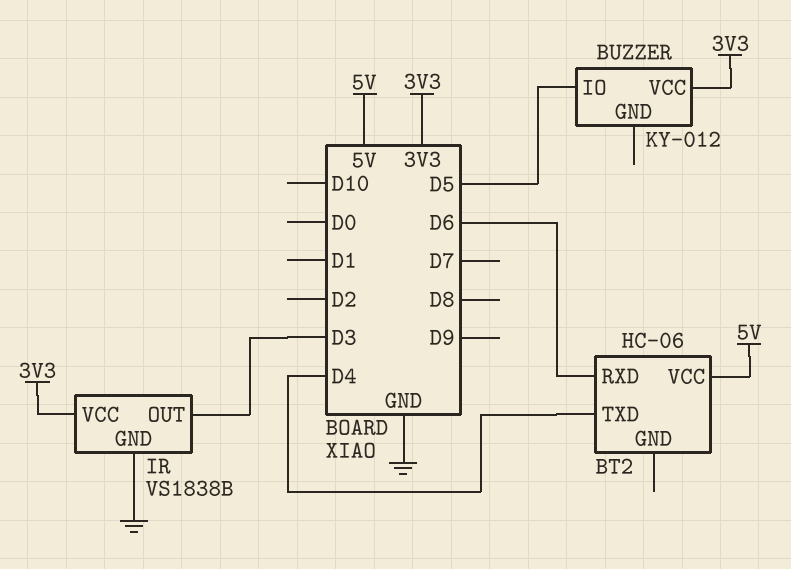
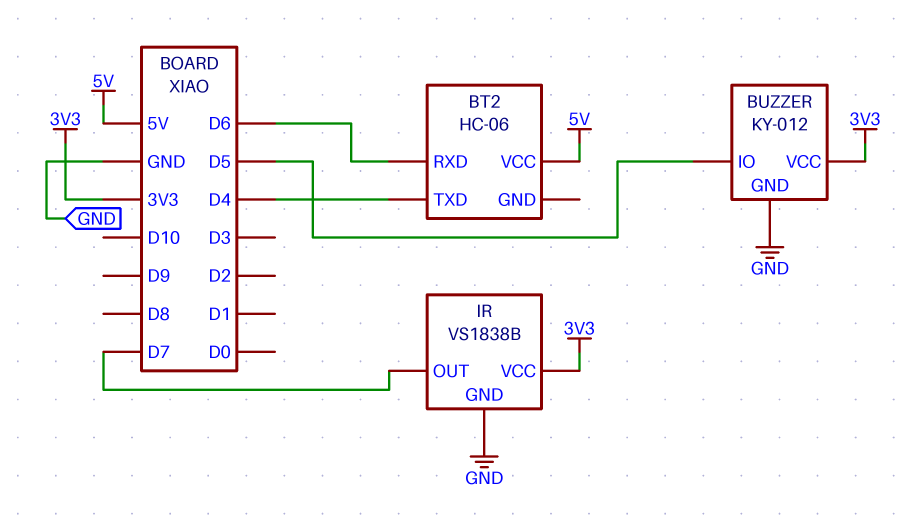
BUZZER pin GND: none -> GND
IR pin OUT: D3 -> D7

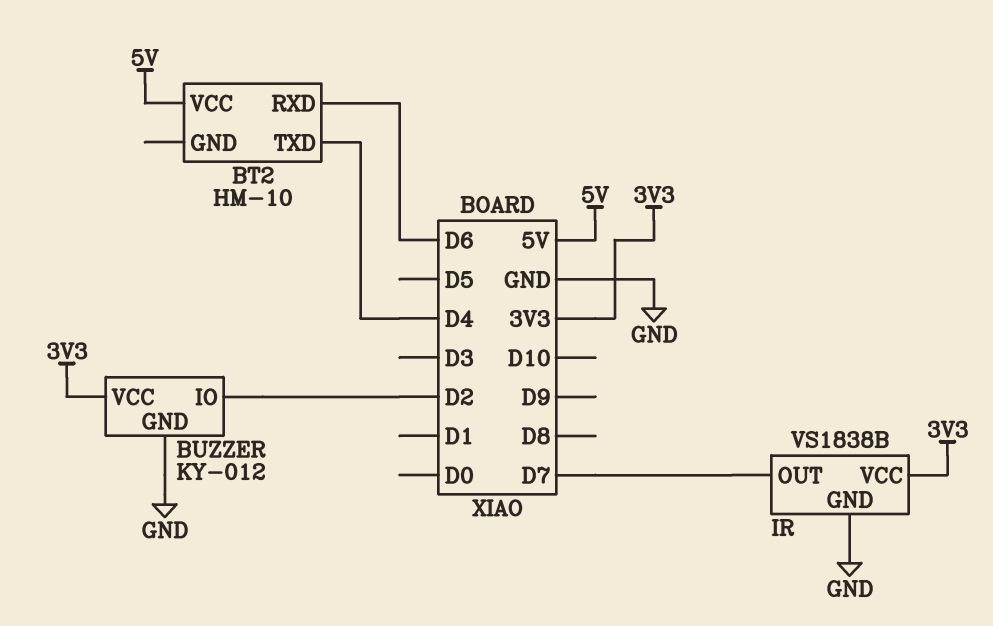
BT2: HC-06 -> HM-10
BUZZER pin IO: D5 -> D2

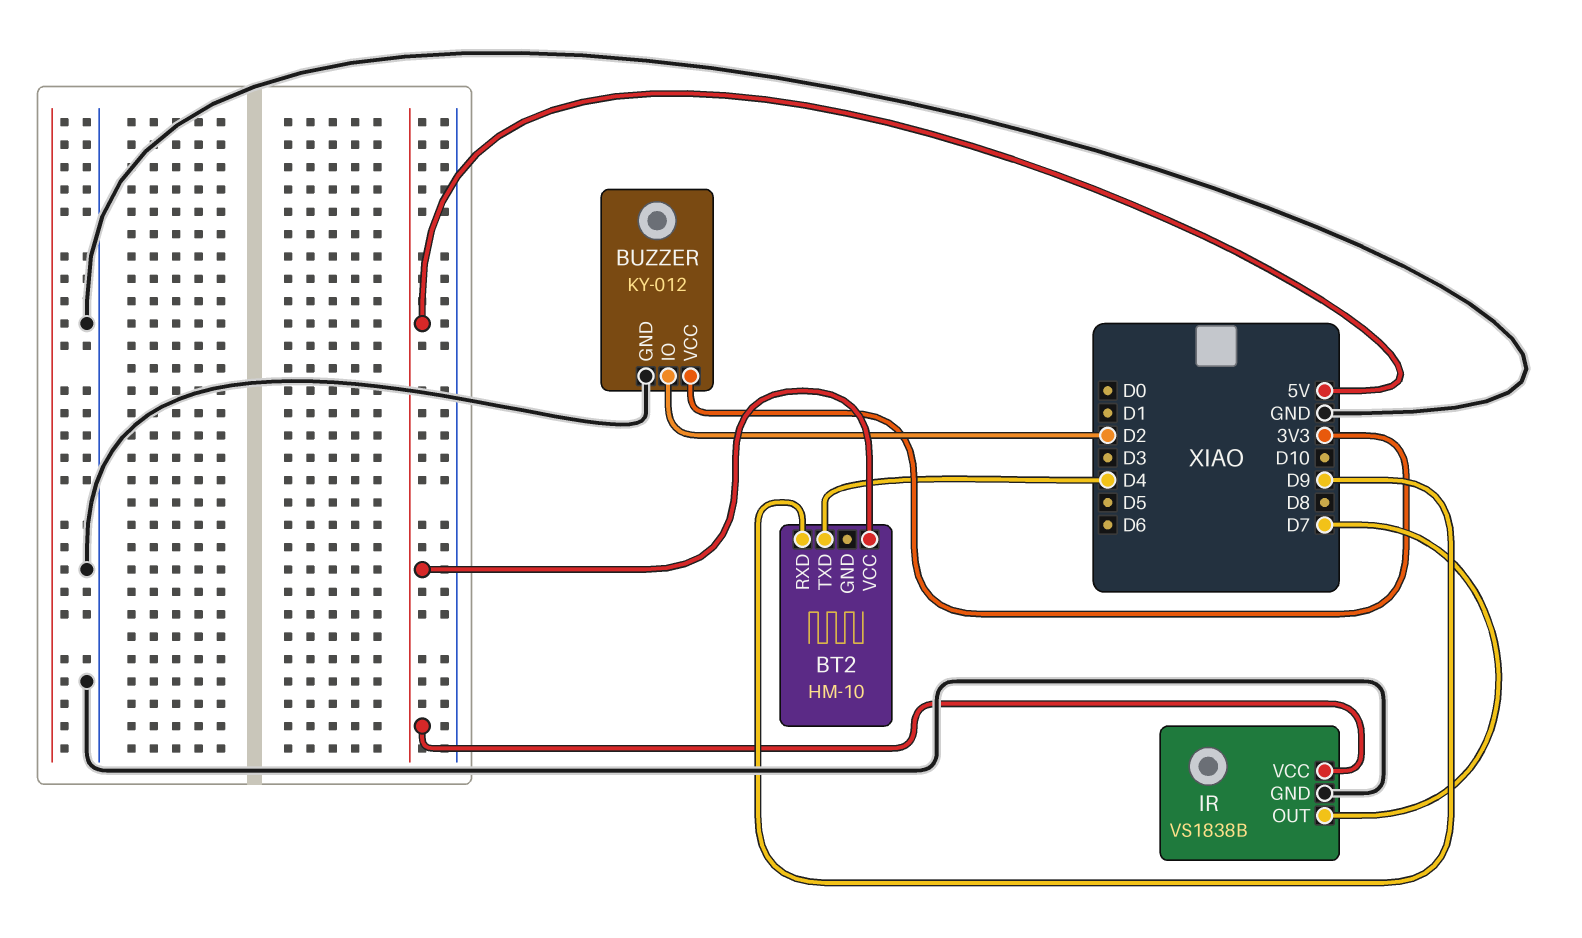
BT2 pin RXD: D6 -> D9
IR pin VCC: 3V3 -> 5V

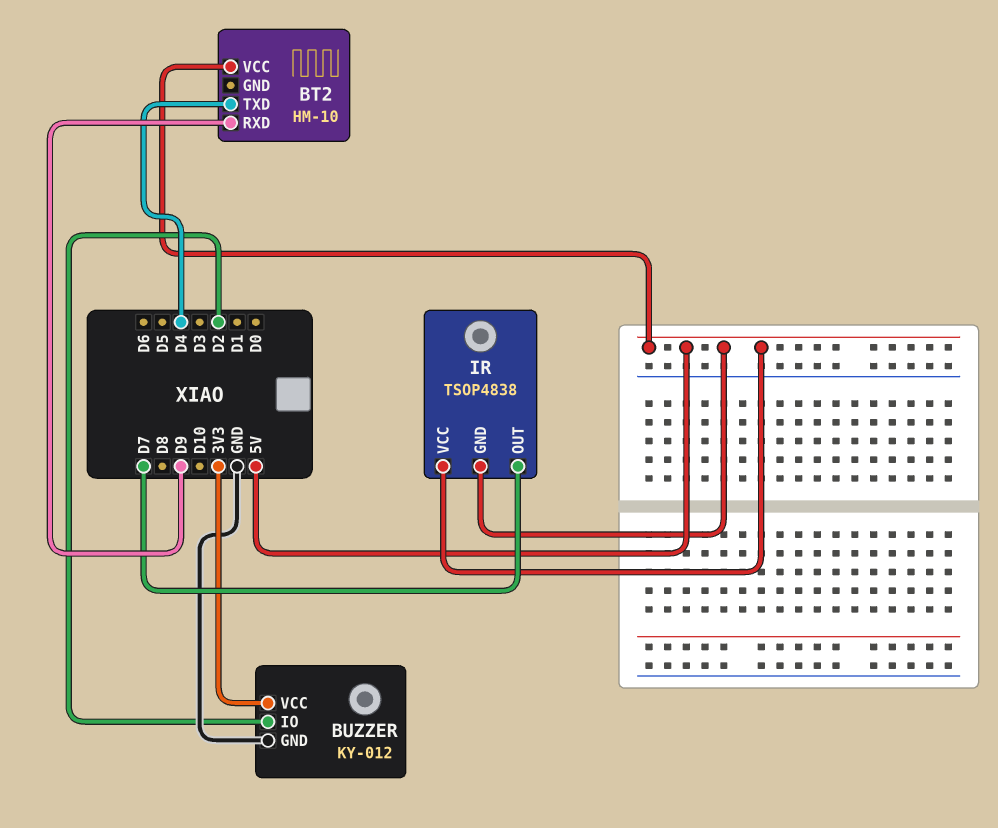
IR: VS1838B -> TSOP4838
IR pin GND: GND -> 5V

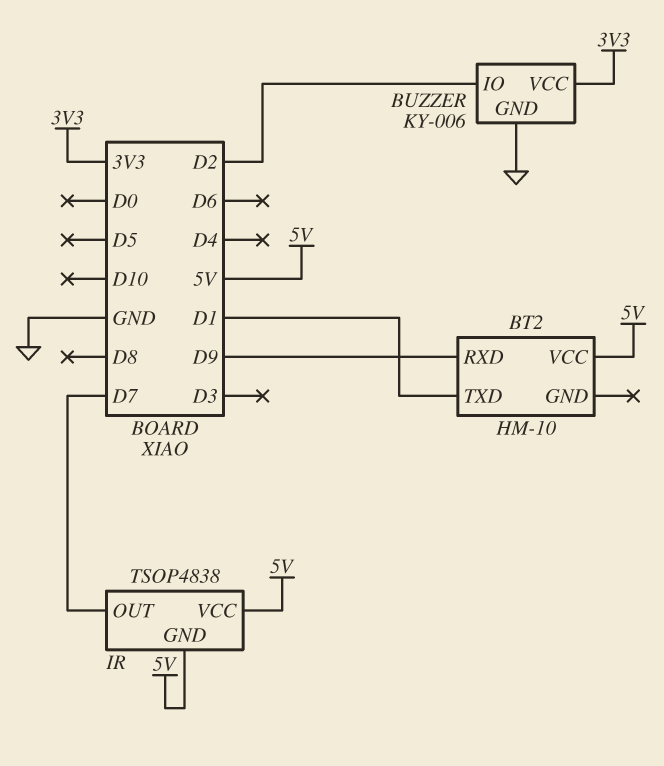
BT2 pin TXD: D4 -> D1
BUZZER: KY-012 -> KY-006

